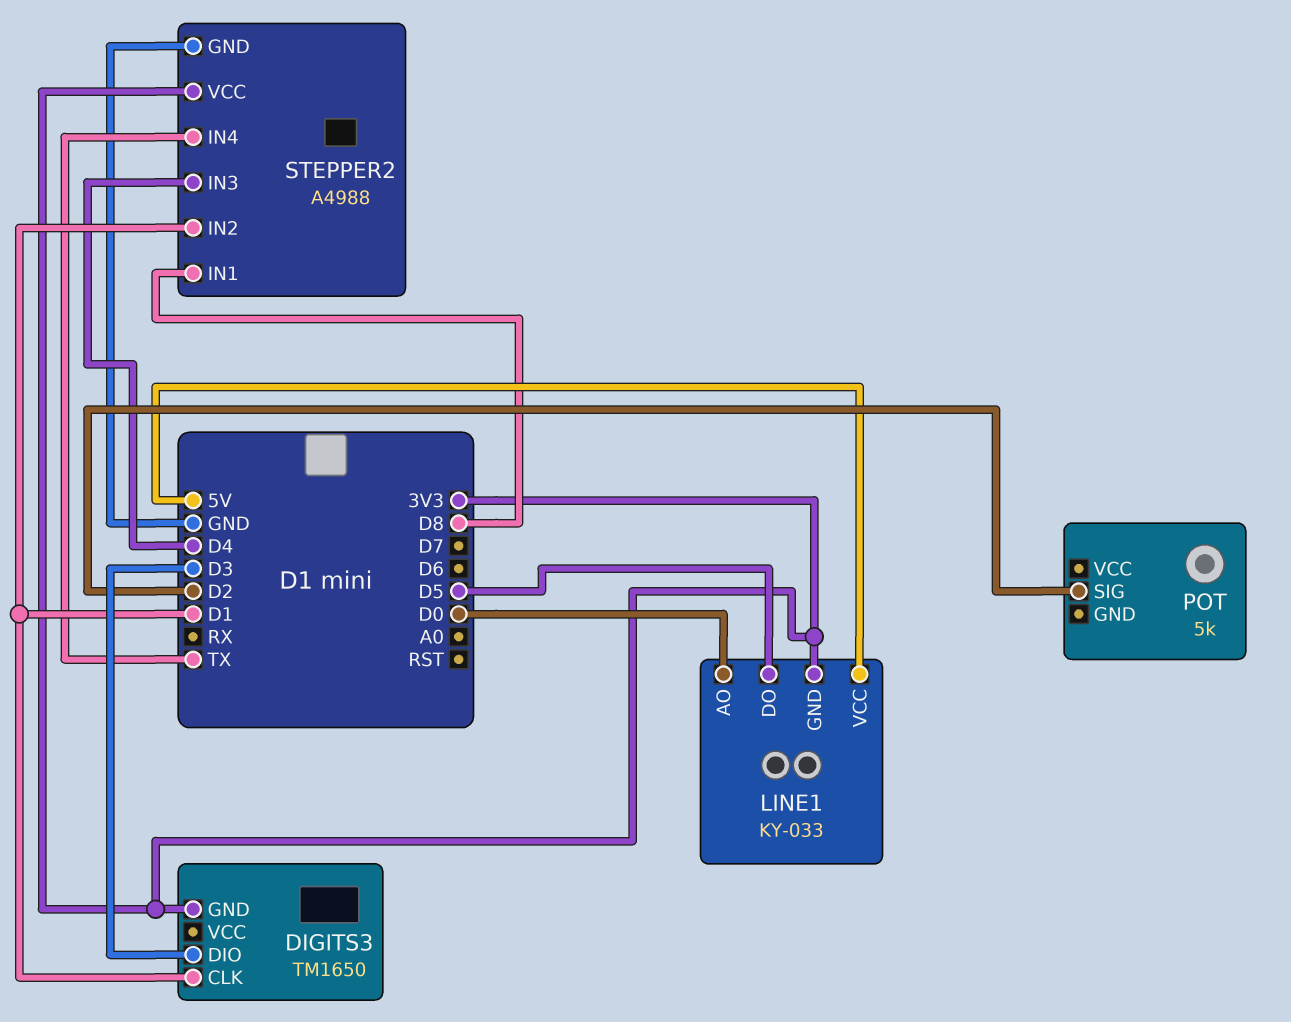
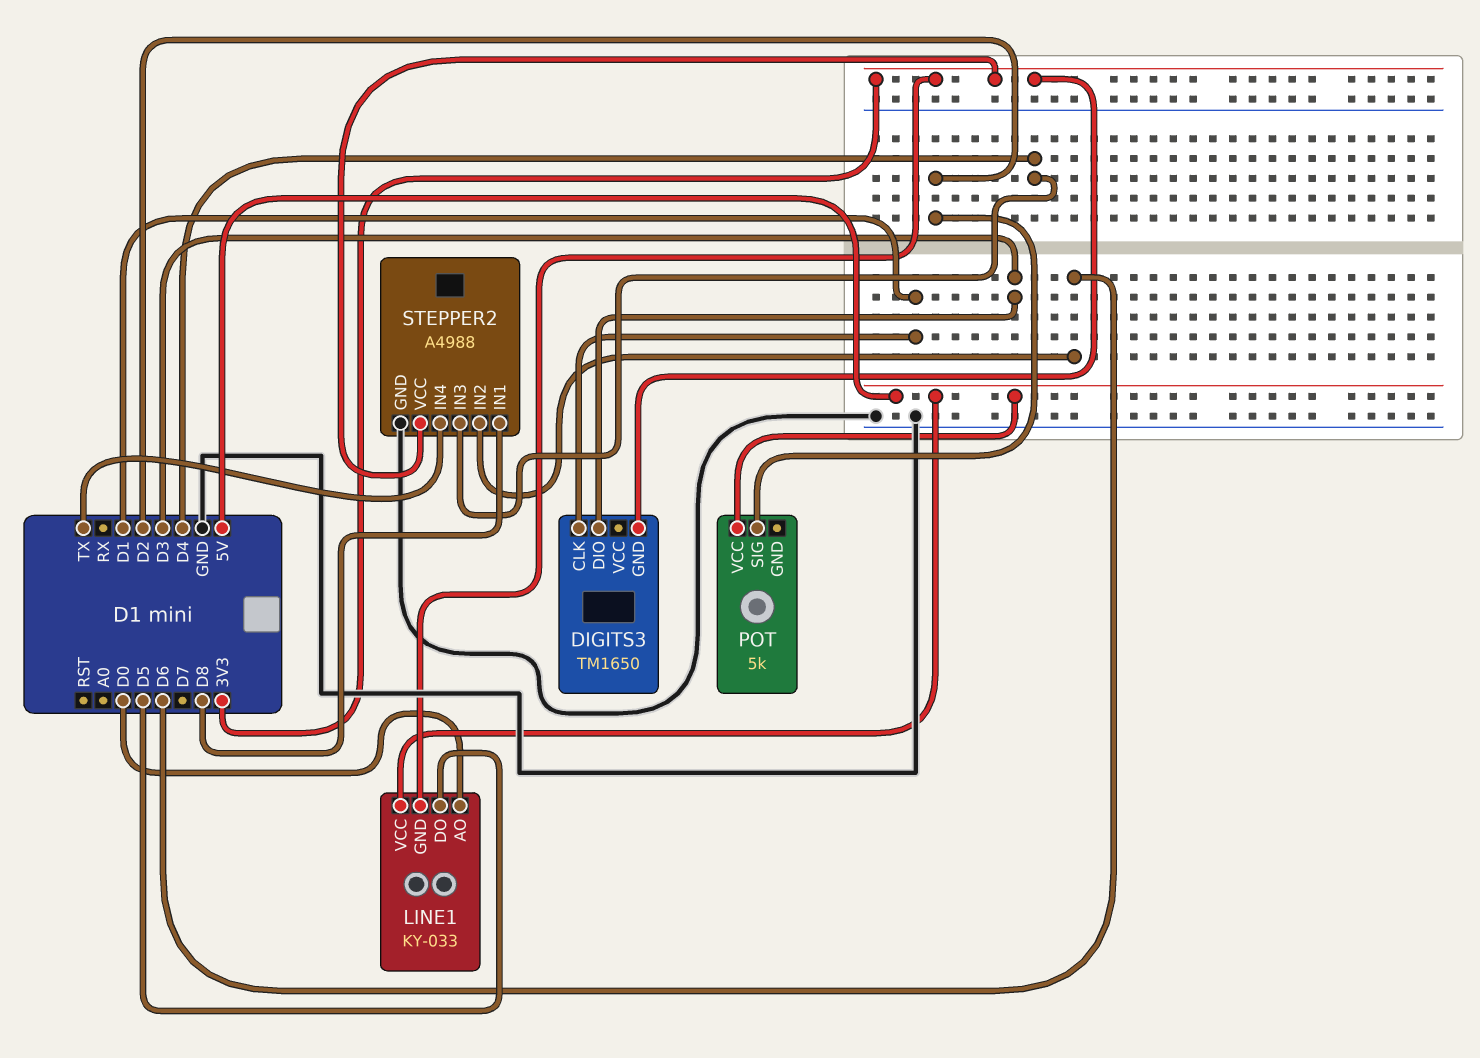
POT pin VCC: none -> 5V
STEPPER2 pin IN2: D1 -> D6

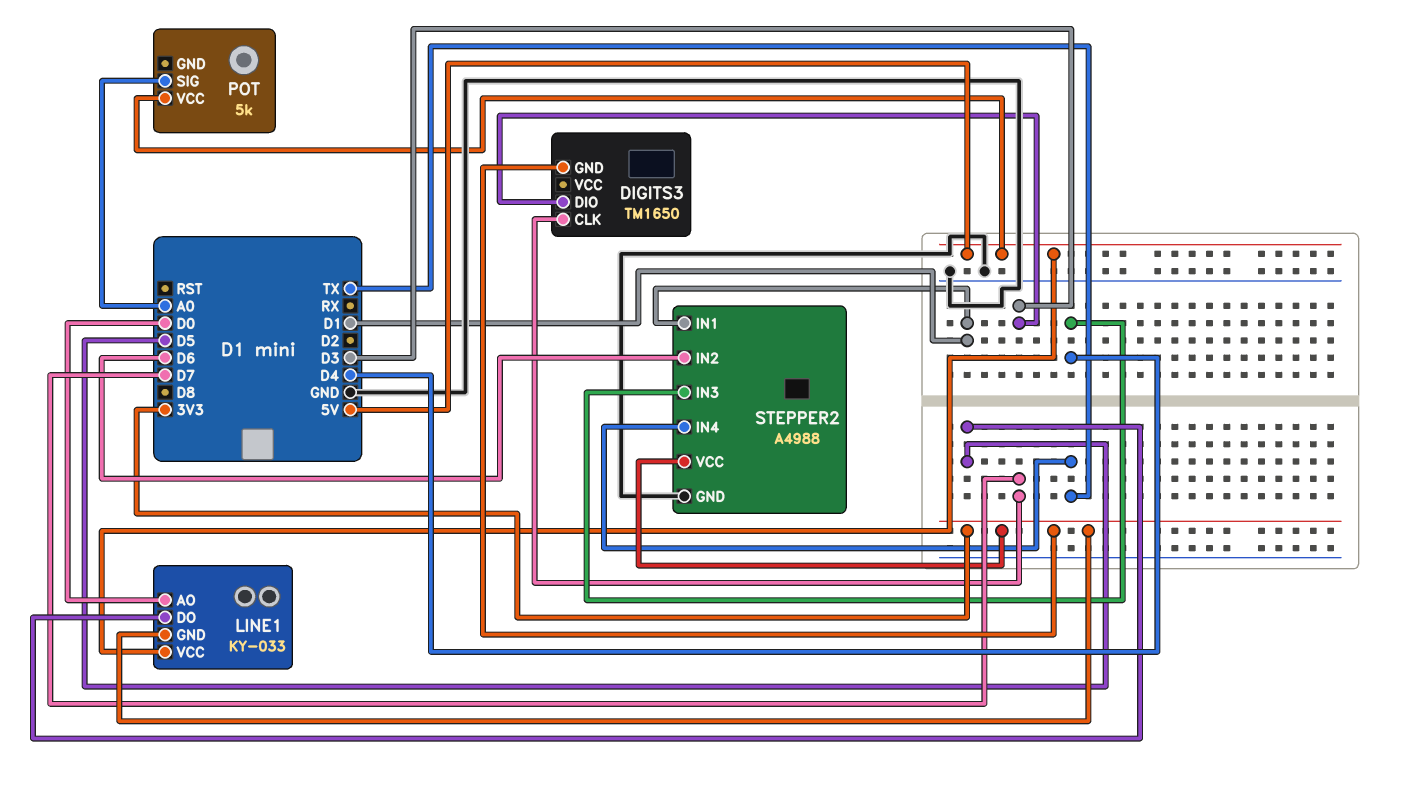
DIGITS3 pin CLK: D1 -> D7
POT pin SIG: D2 -> A0
STEPPER2 pin IN1: D8 -> D1

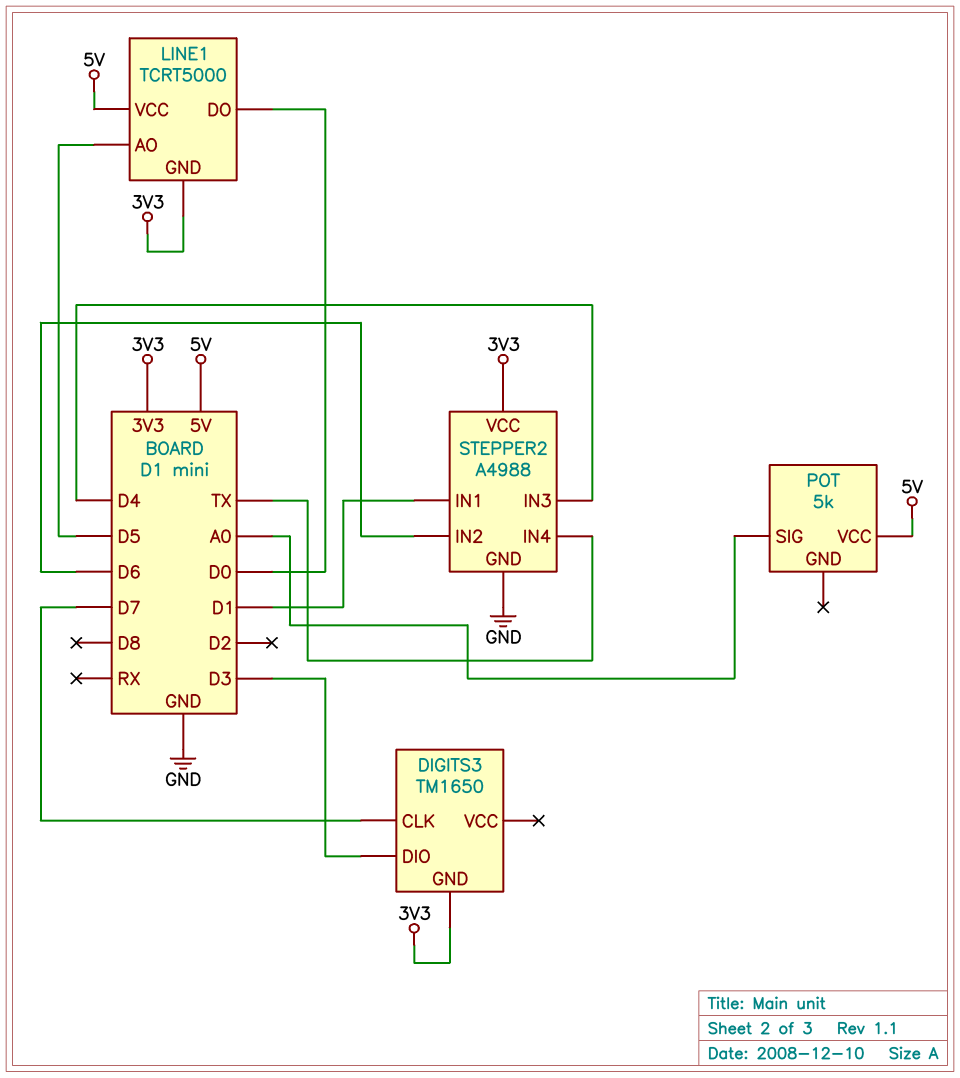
LINE1: KY-033 -> TCRT5000
LINE1 pin AO: D0 -> D5
LINE1 pin DO: D5 -> D0

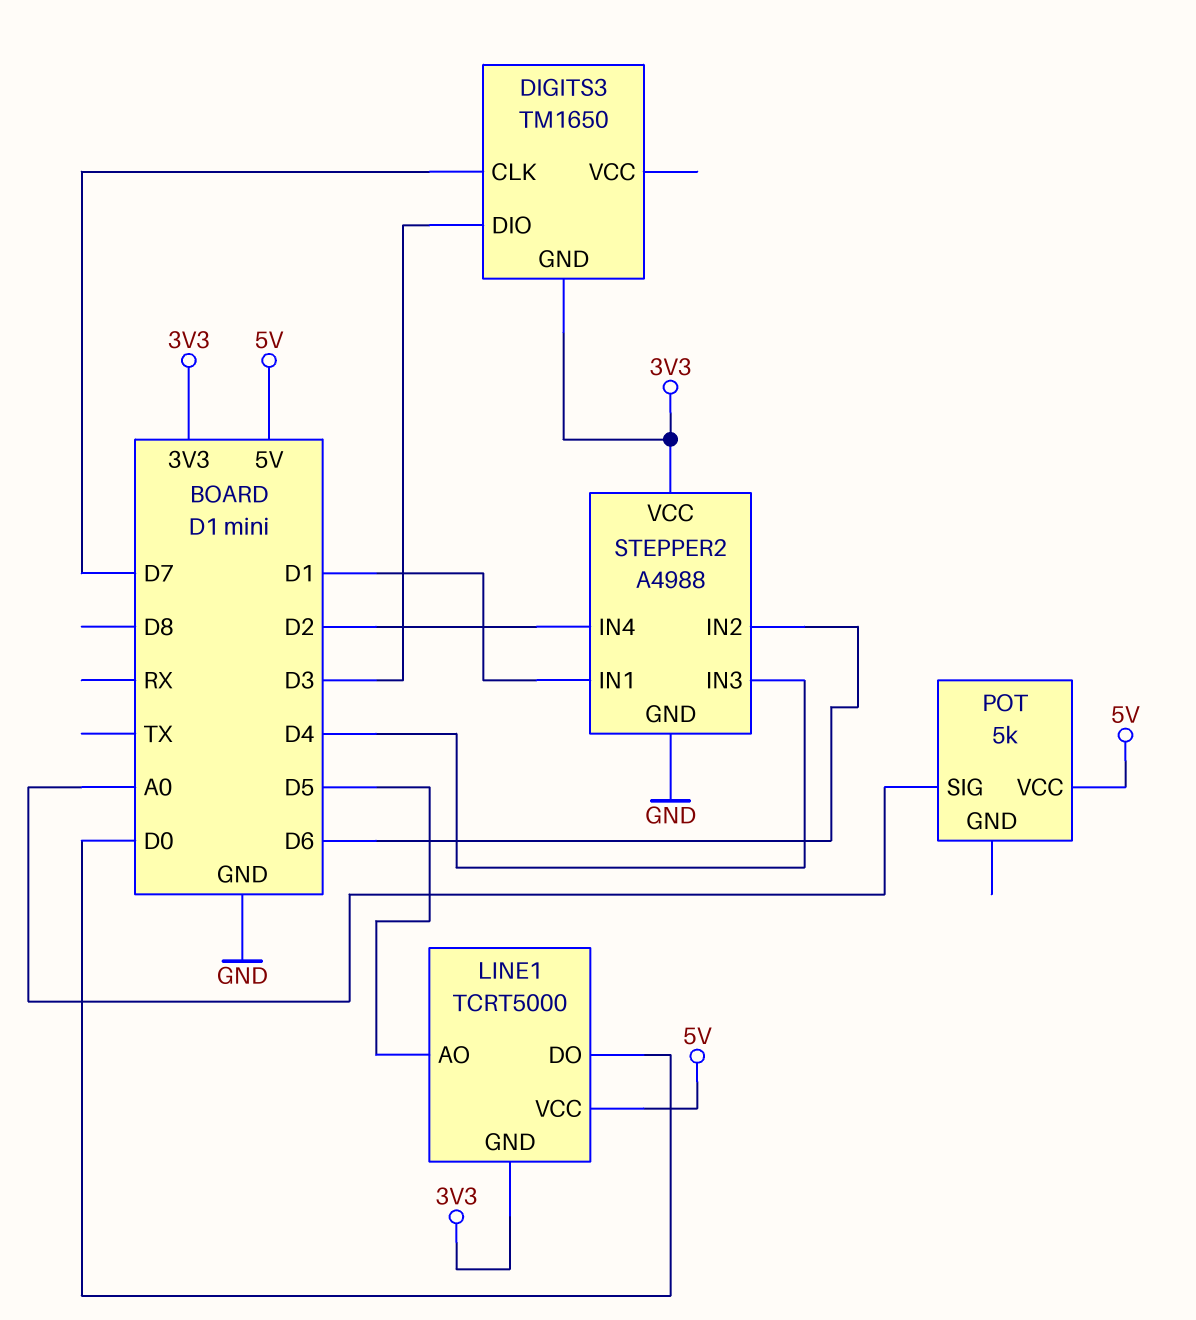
STEPPER2 pin IN4: TX -> D2

